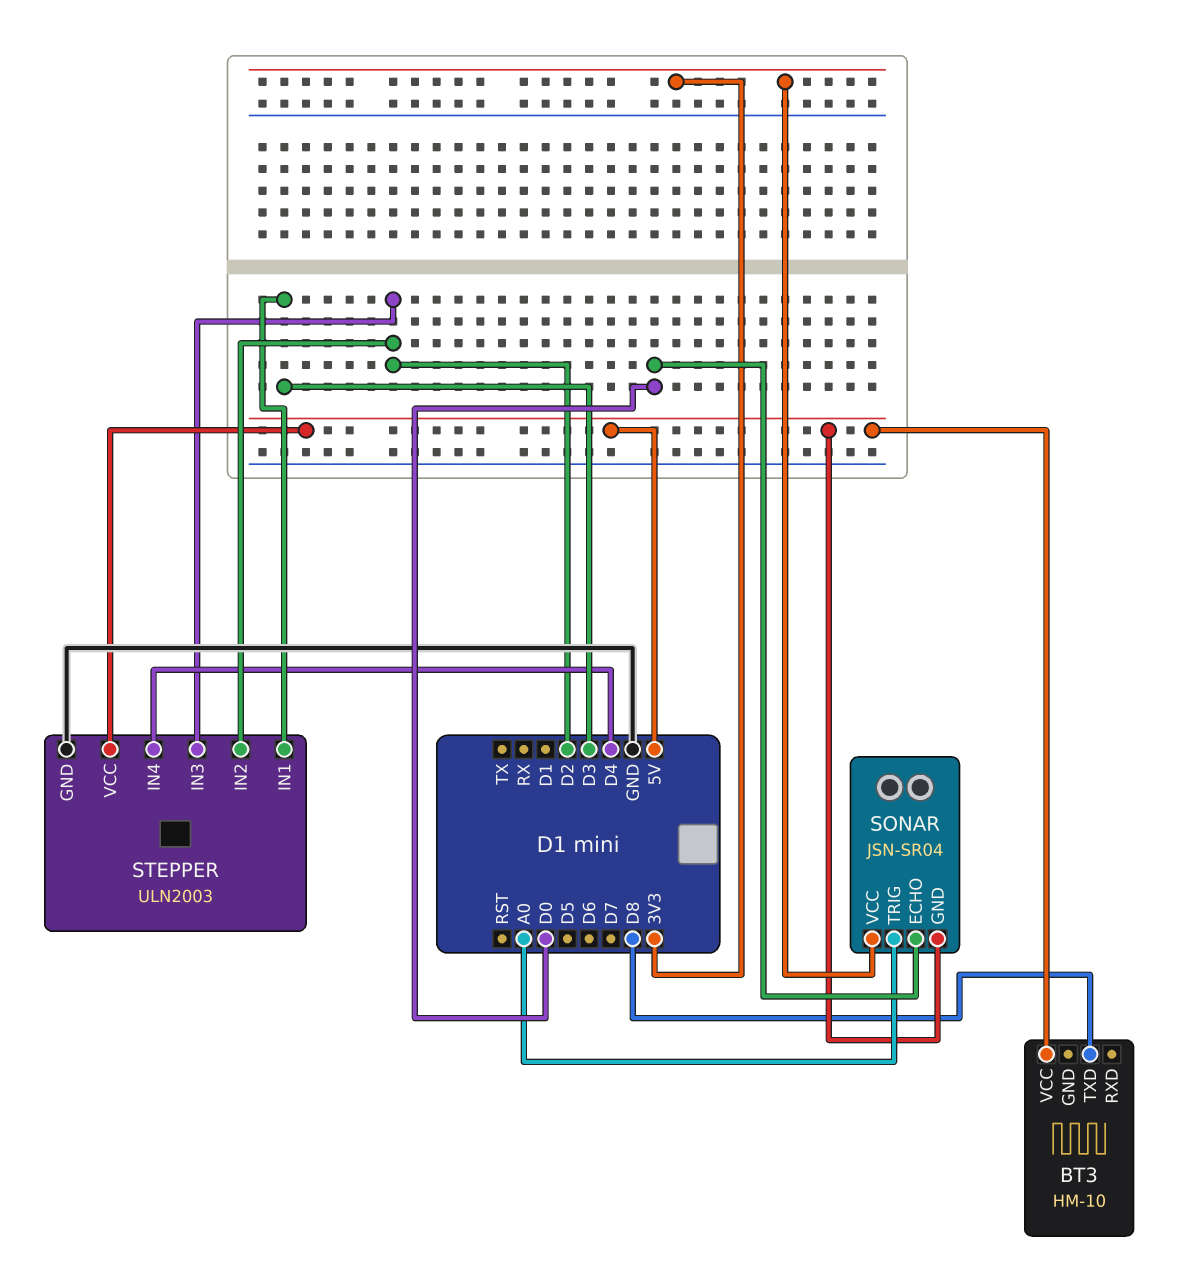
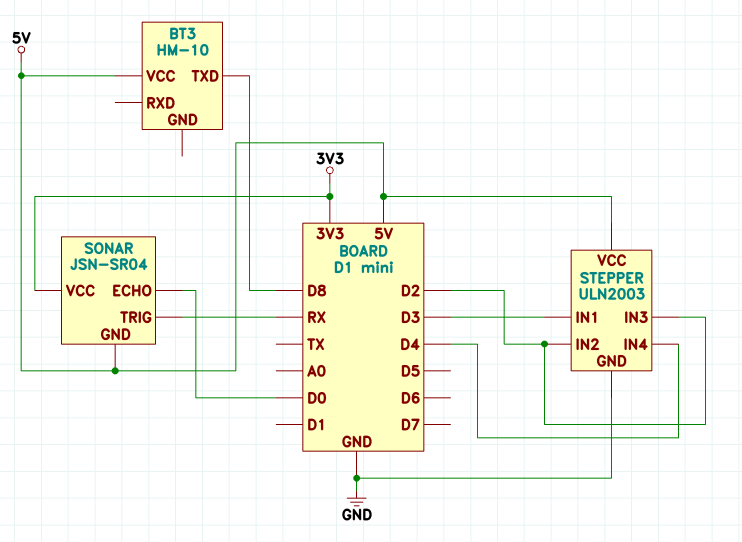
SONAR pin TRIG: A0 -> RX

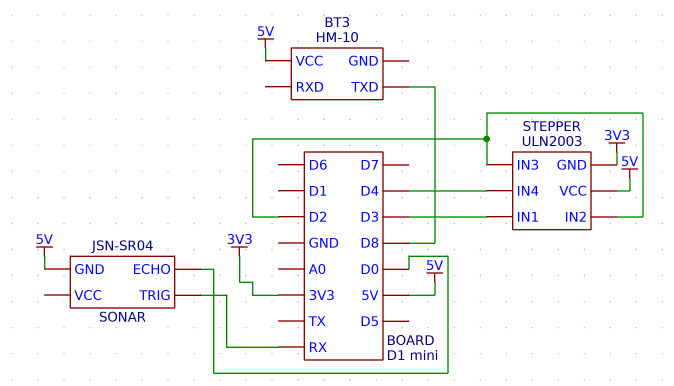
SONAR pin VCC: 3V3 -> none
STEPPER pin GND: GND -> 3V3

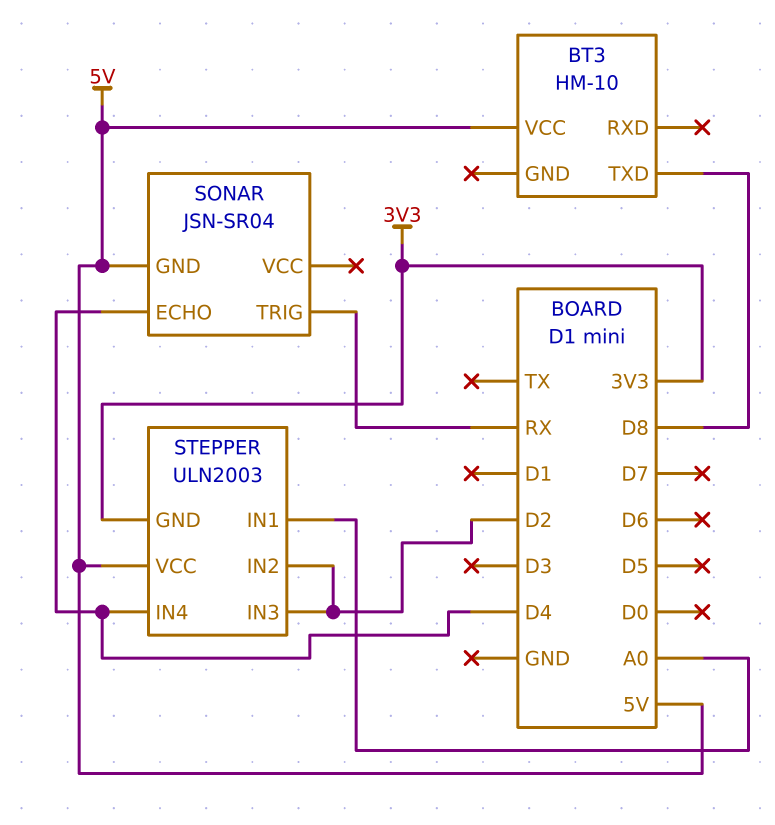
SONAR pin ECHO: D0 -> D4
STEPPER pin IN1: D3 -> A0

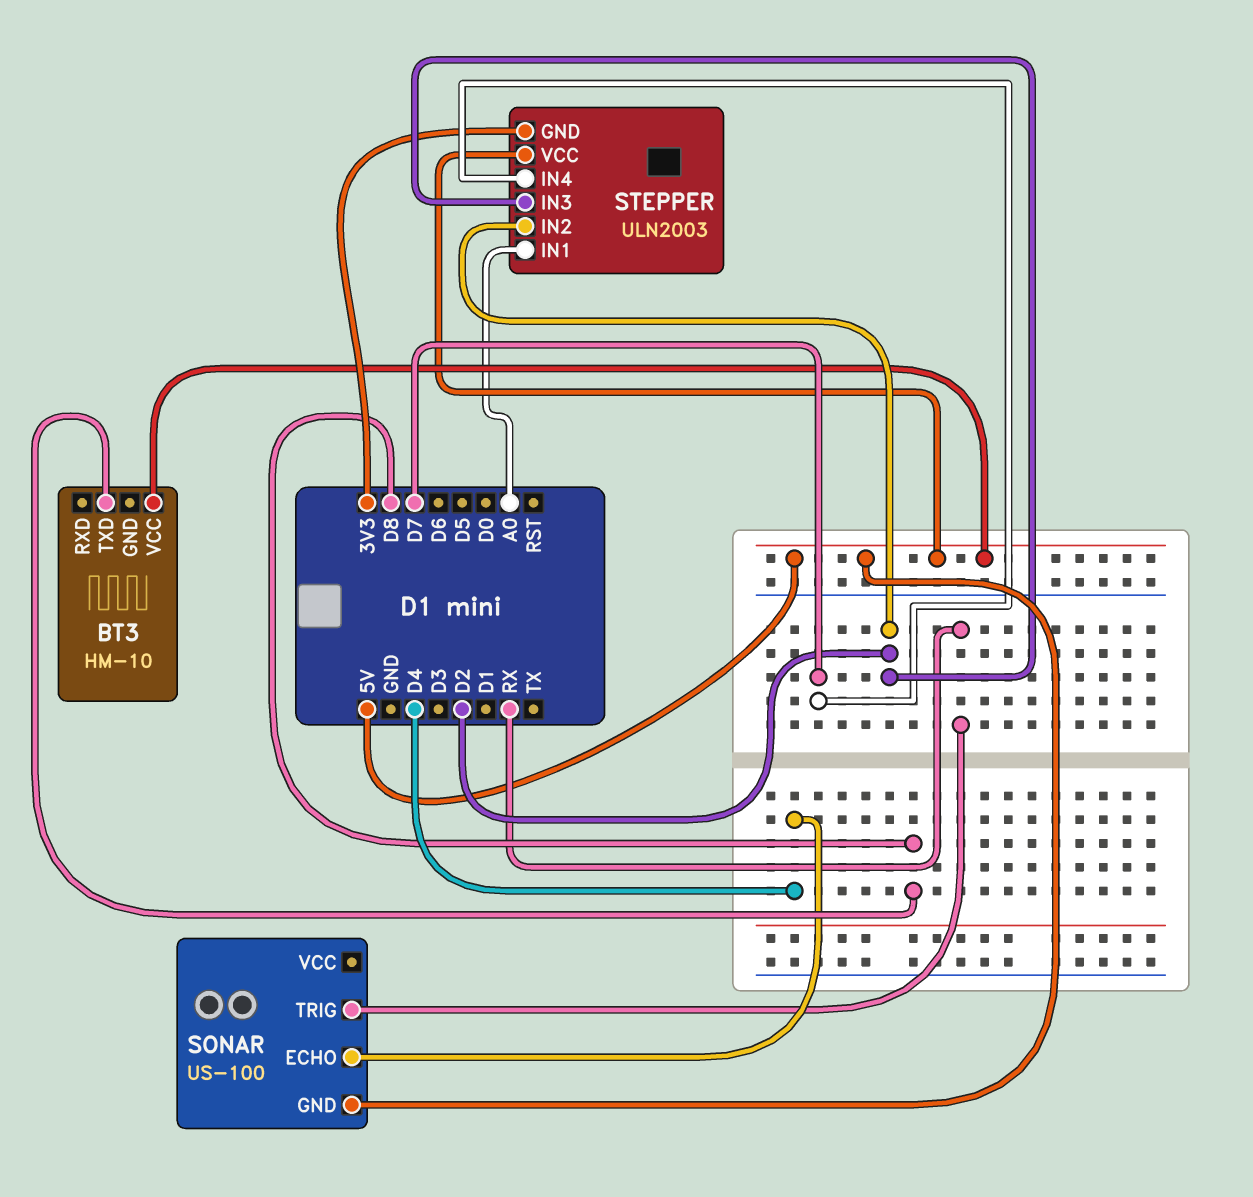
SONAR: JSN-SR04 -> US-100
STEPPER pin IN4: D4 -> D7

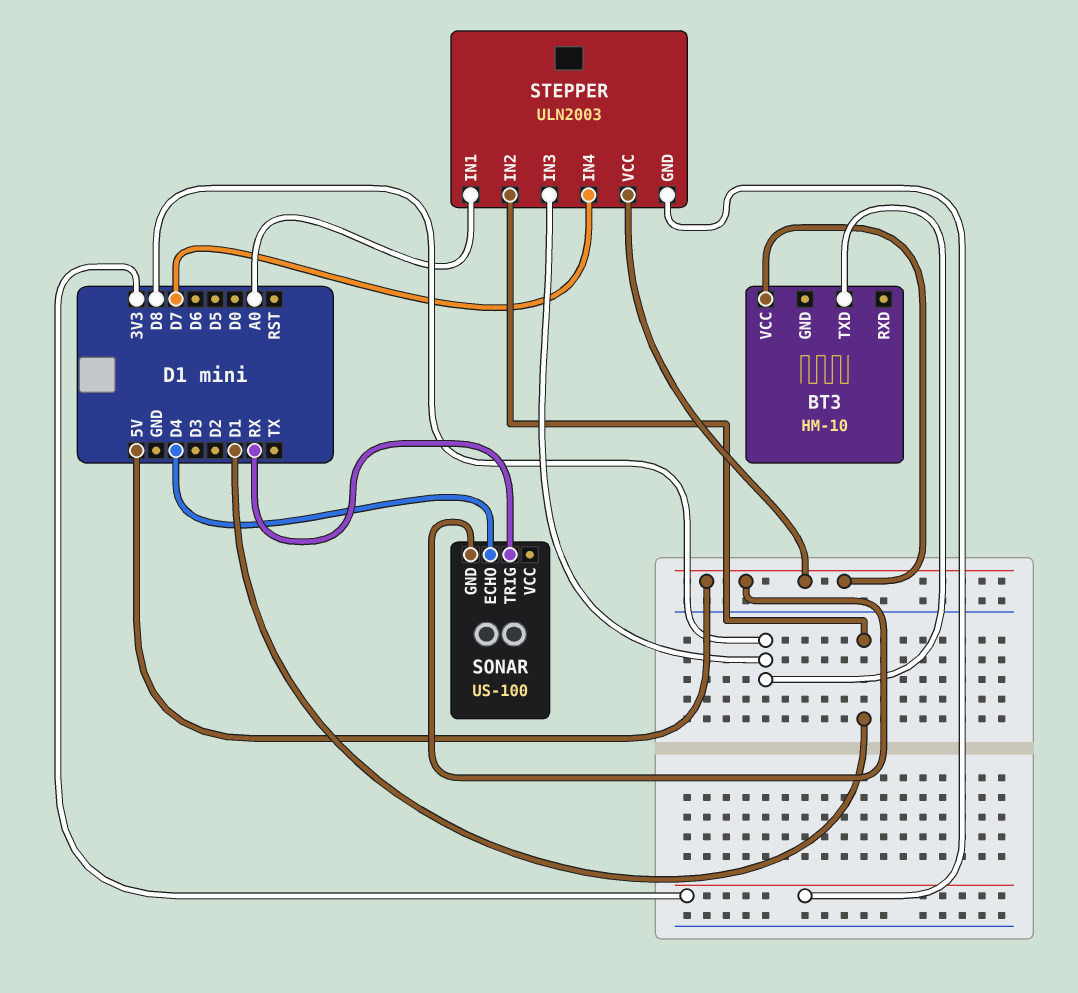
STEPPER pin IN2: D2 -> D1
STEPPER pin IN3: D2 -> D8

